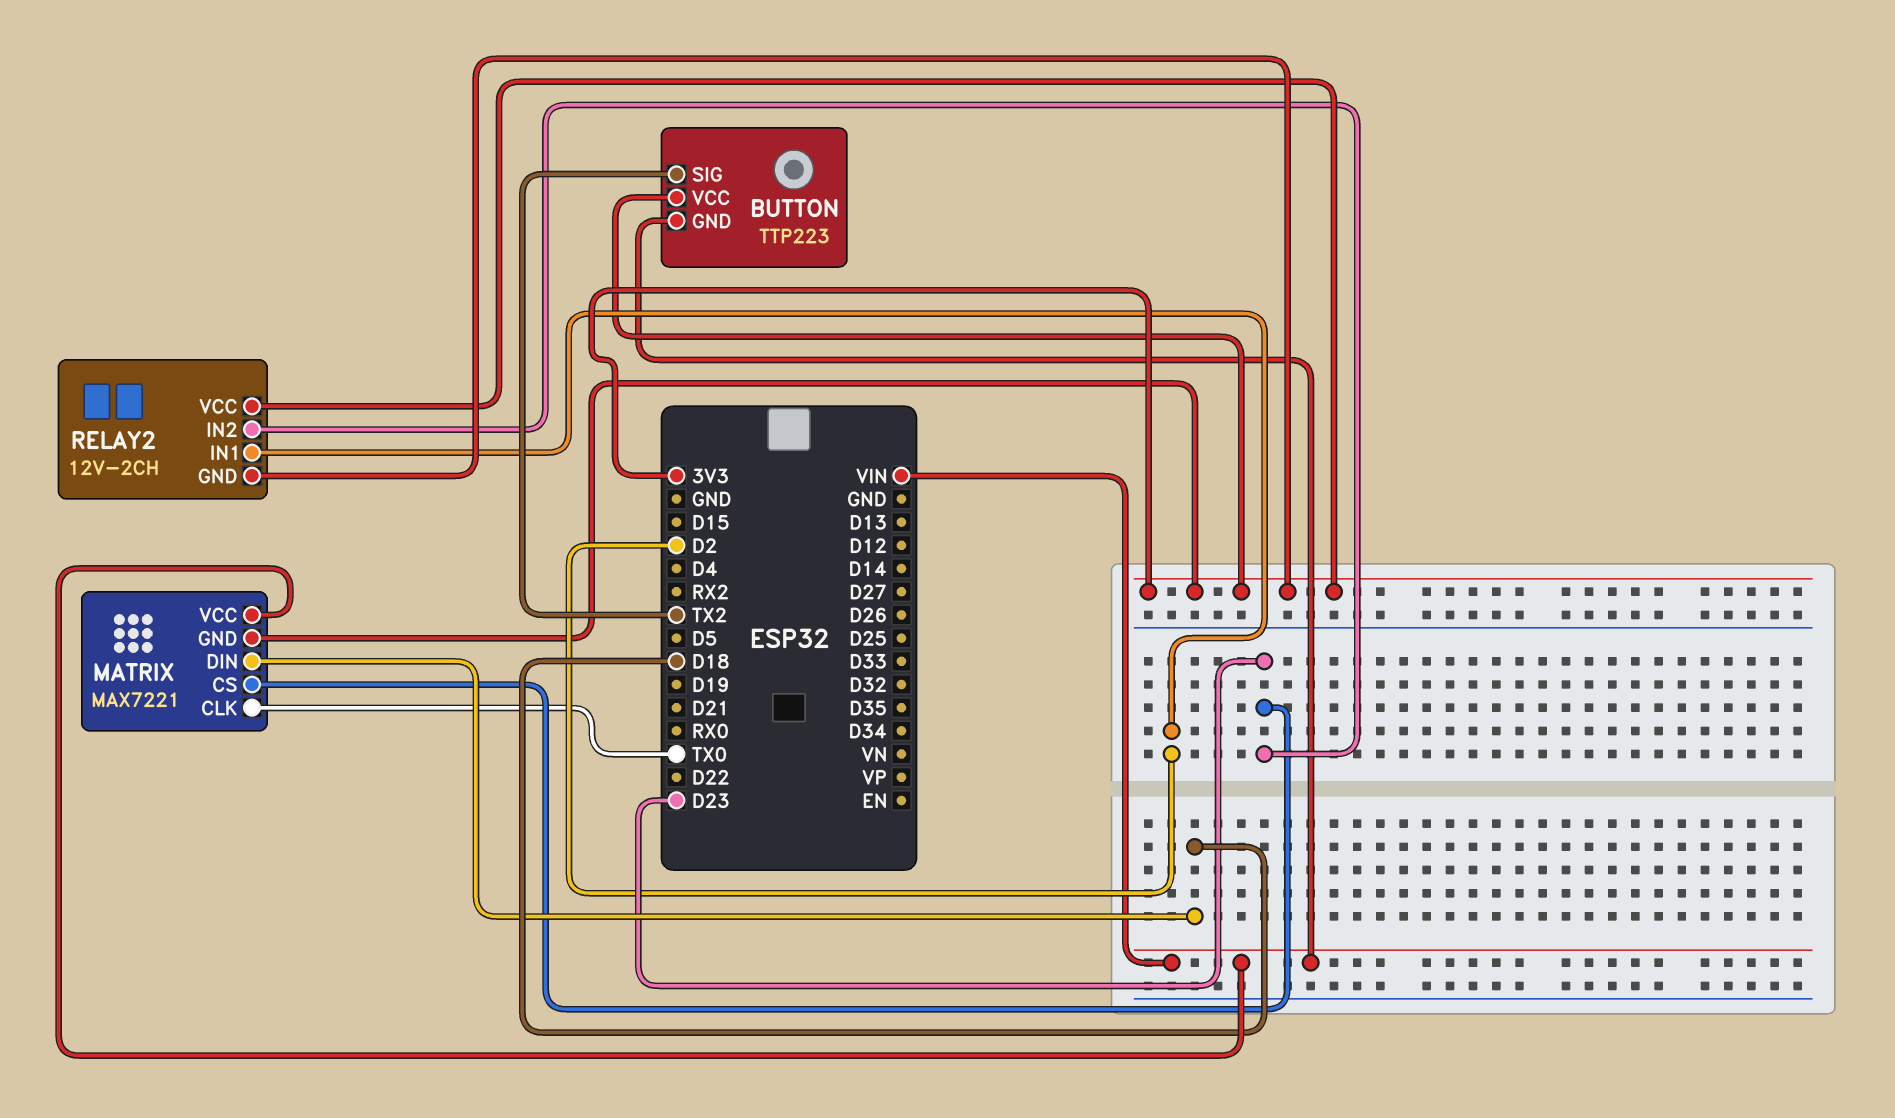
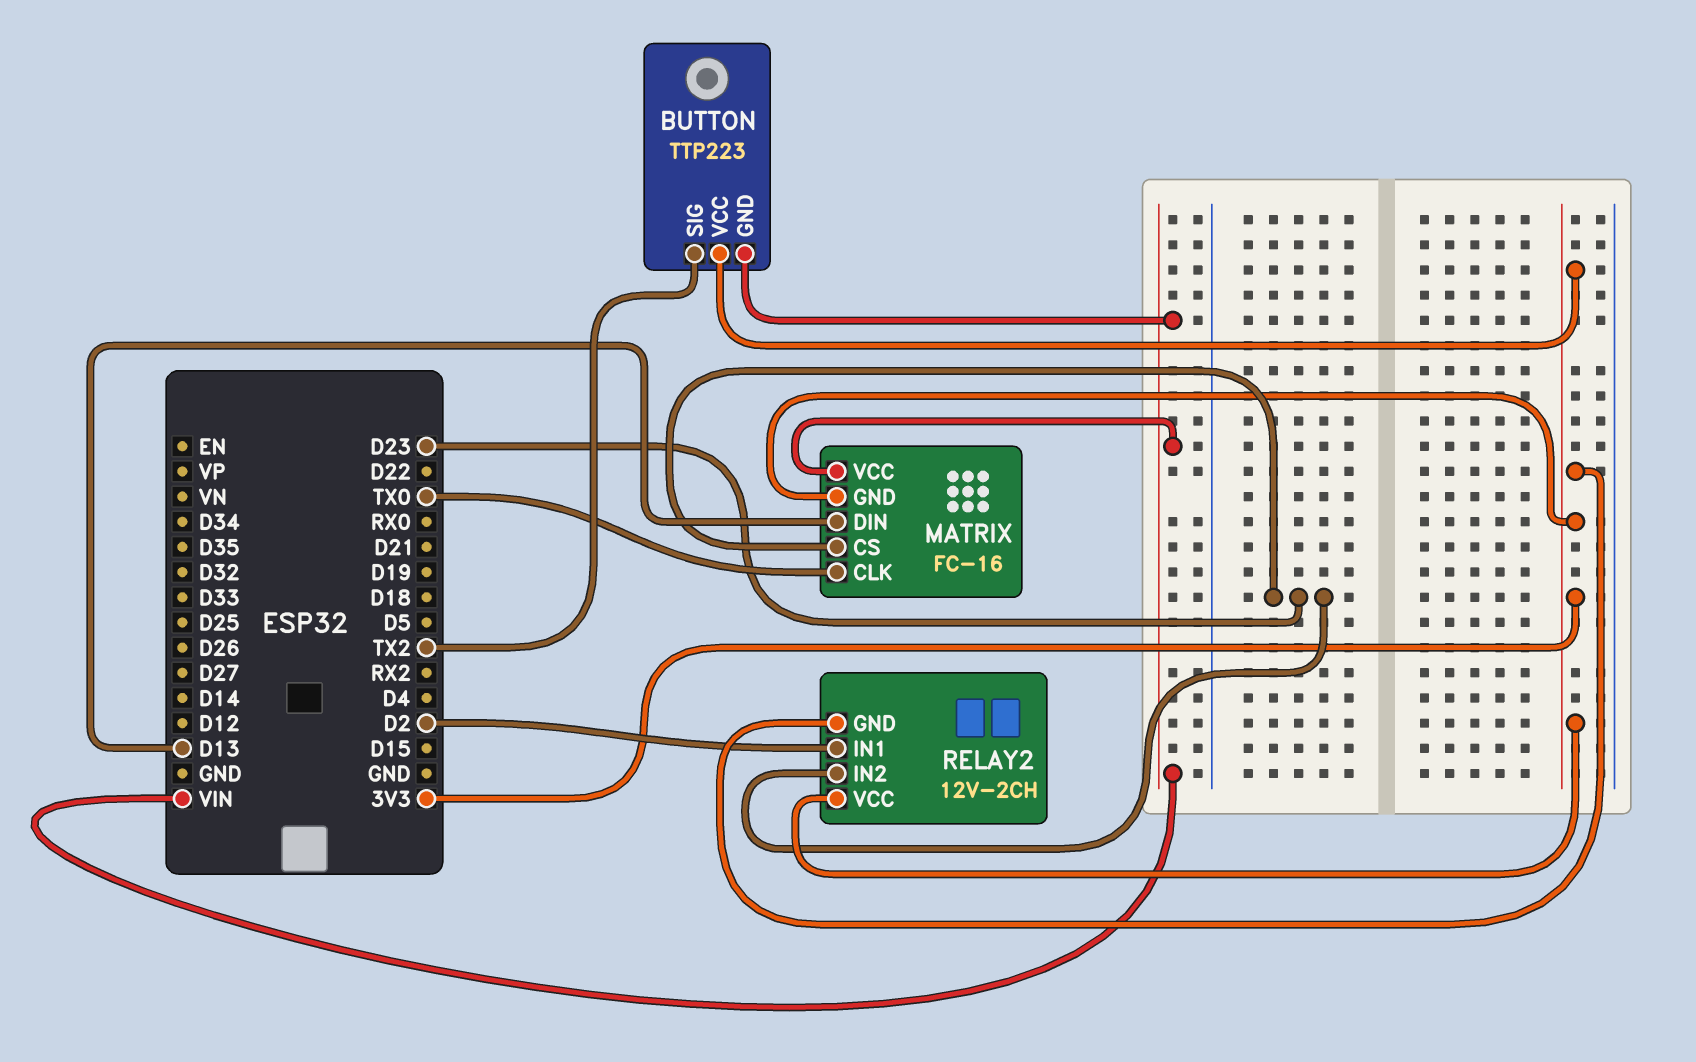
MATRIX: MAX7221 -> FC-16
MATRIX pin DIN: D18 -> D13

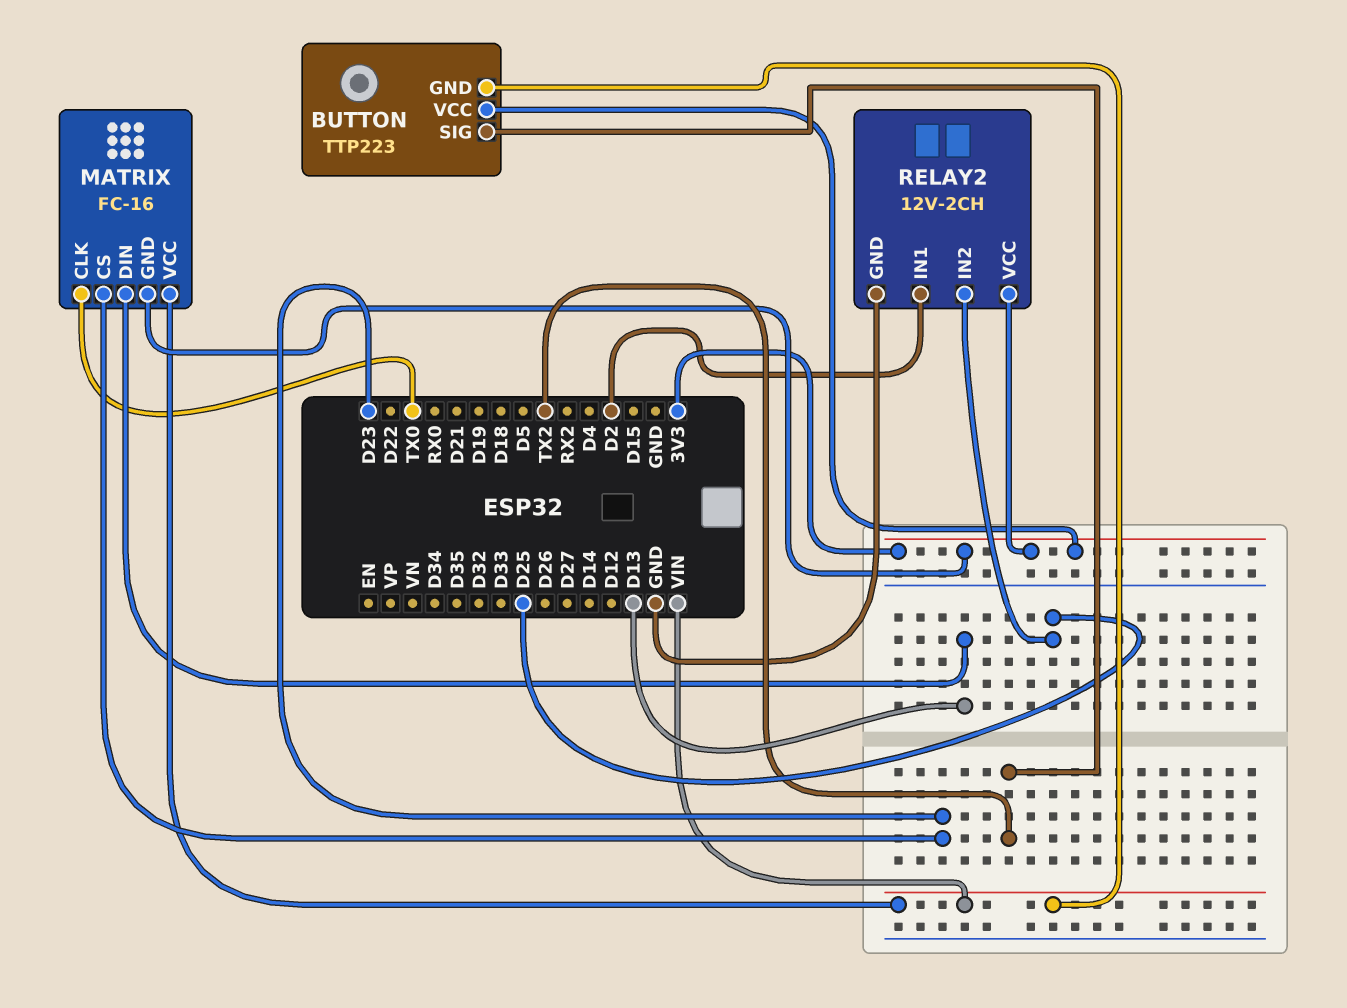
RELAY2 pin GND: 3V3 -> GND
RELAY2 pin IN2: D23 -> D25

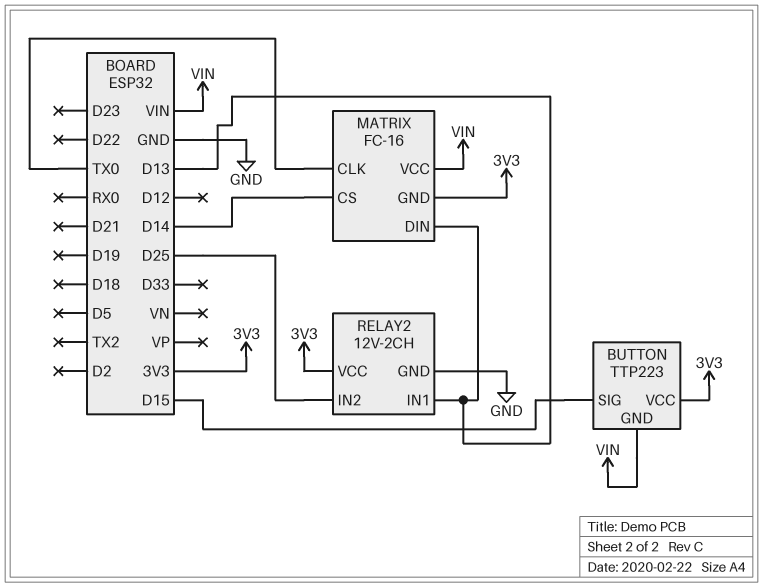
BUTTON pin SIG: TX2 -> D15
MATRIX pin CS: D23 -> D14
RELAY2 pin IN1: D2 -> D13

